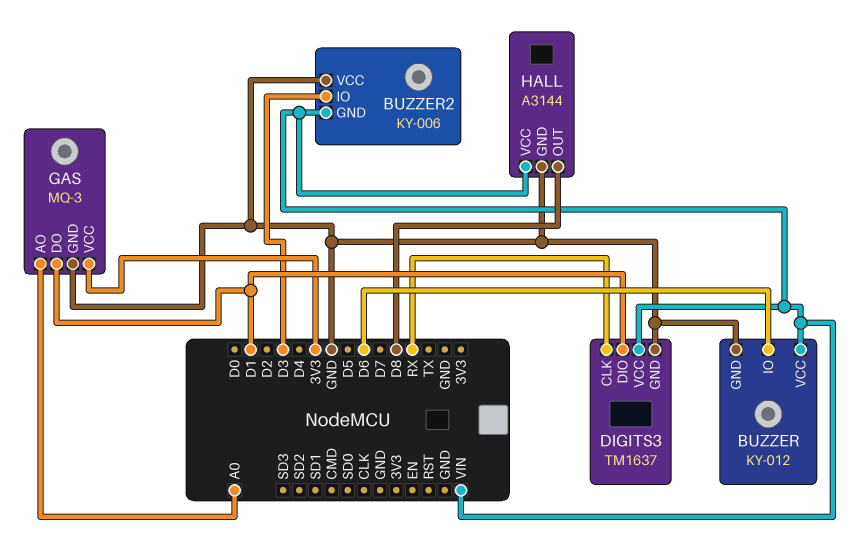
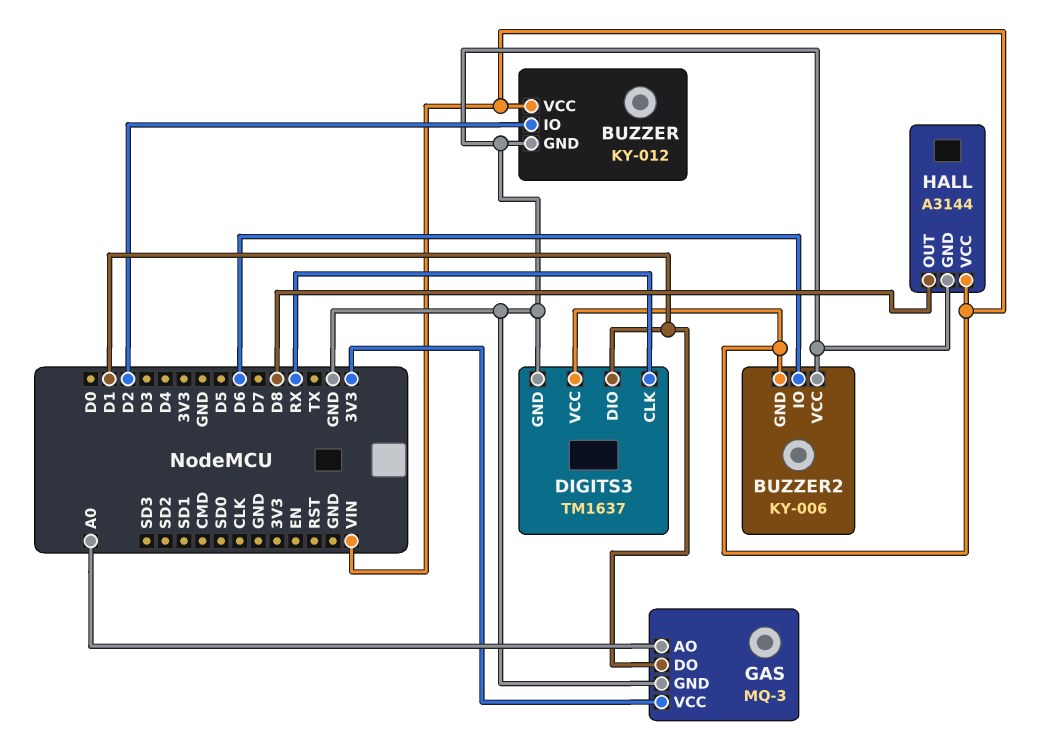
BUZZER pin IO: D6 -> D2
BUZZER2 pin IO: D3 -> D6

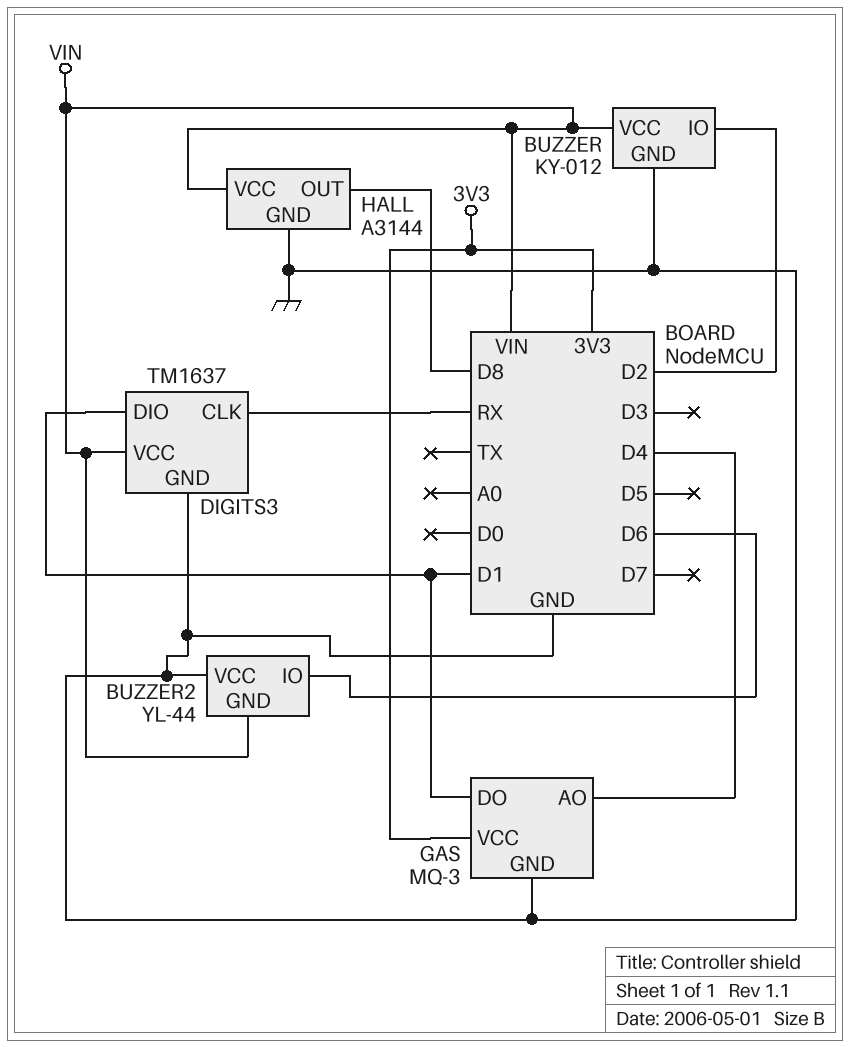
BUZZER2: KY-006 -> YL-44
GAS pin AO: A0 -> D4

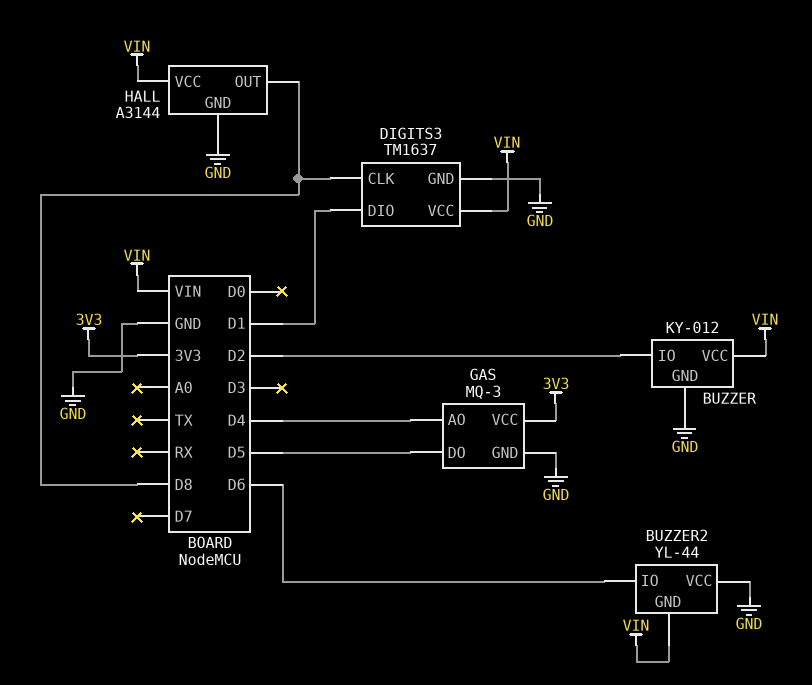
DIGITS3 pin CLK: RX -> D8
GAS pin DO: D1 -> D5

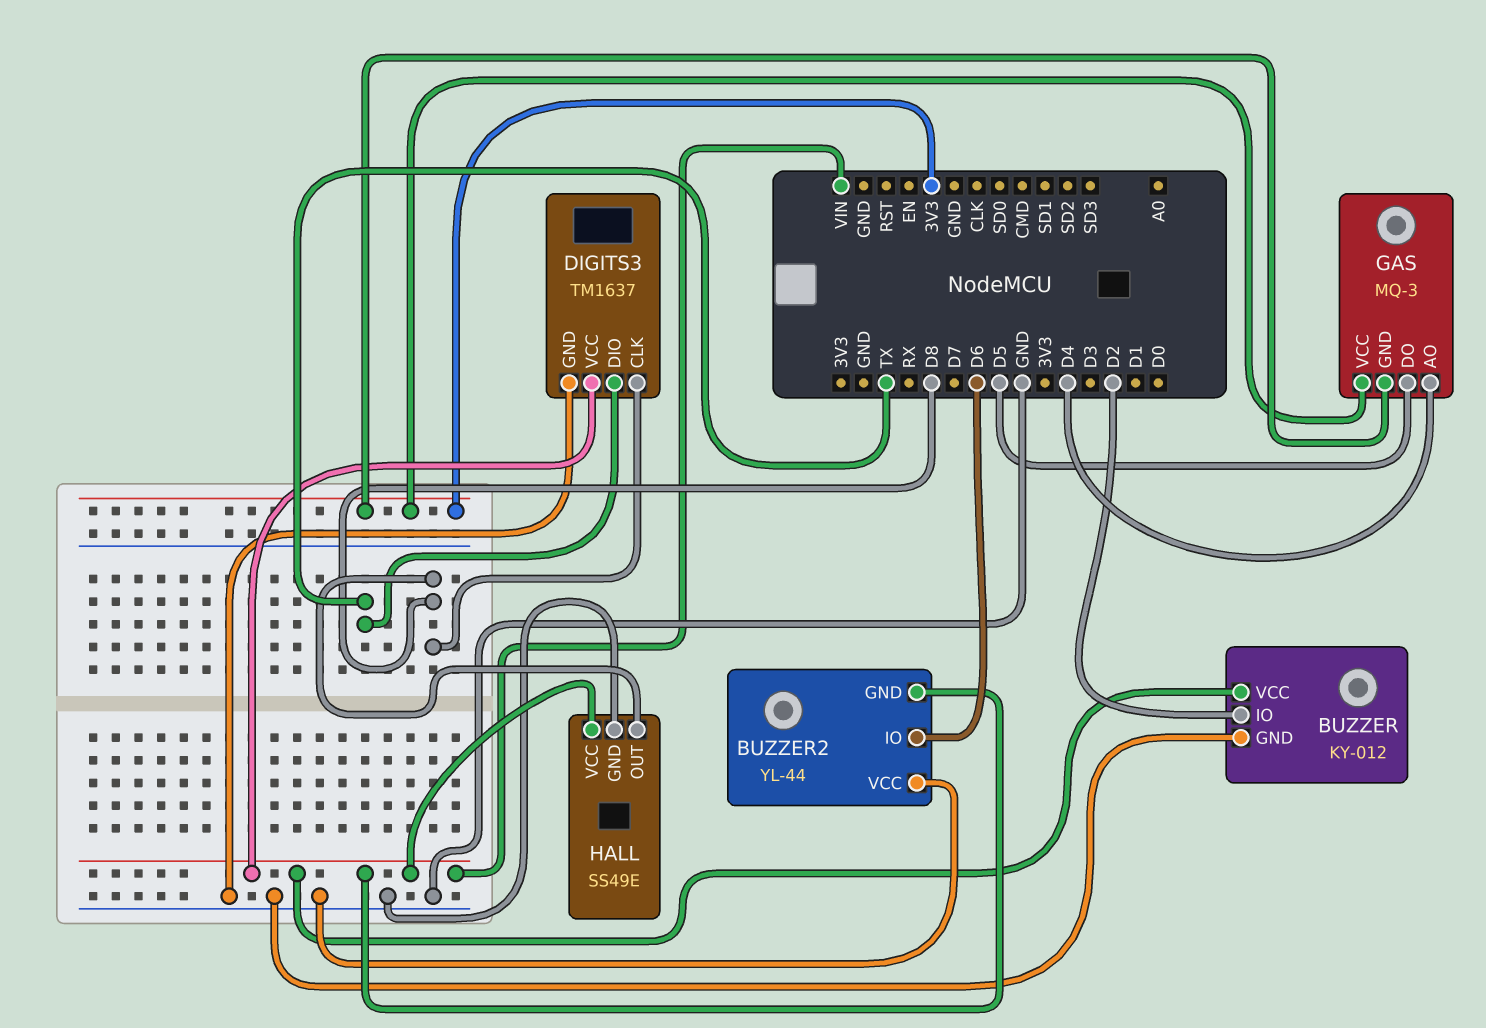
DIGITS3 pin DIO: D1 -> TX
GAS pin GND: GND -> 3V3
HALL: A3144 -> SS49E

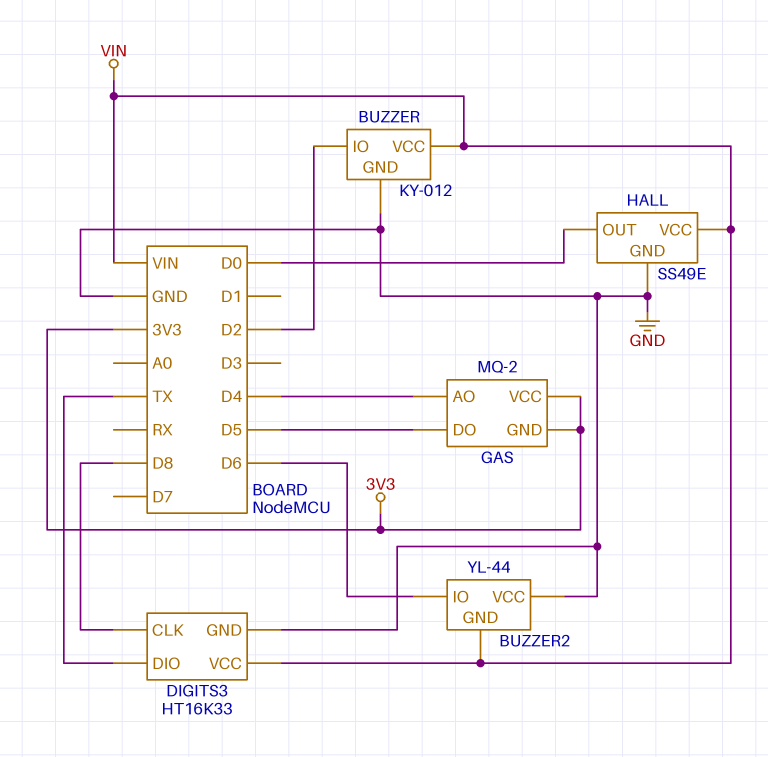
DIGITS3: TM1637 -> HT16K33
GAS: MQ-3 -> MQ-2
HALL pin OUT: D8 -> D0

